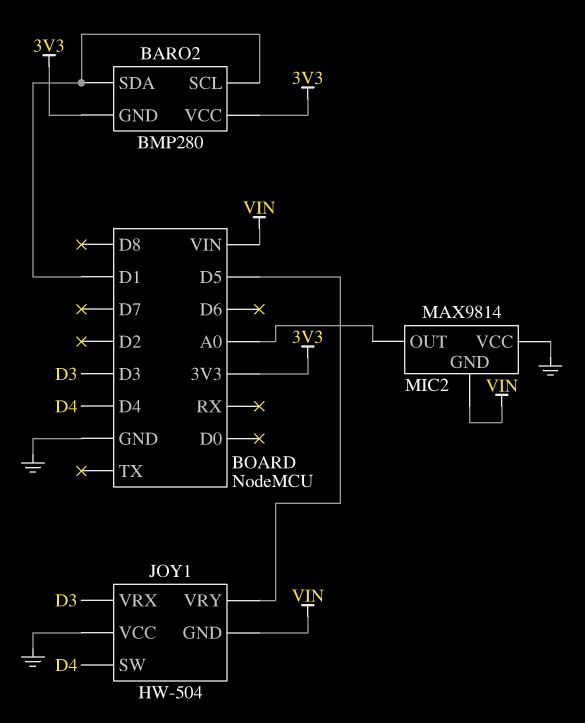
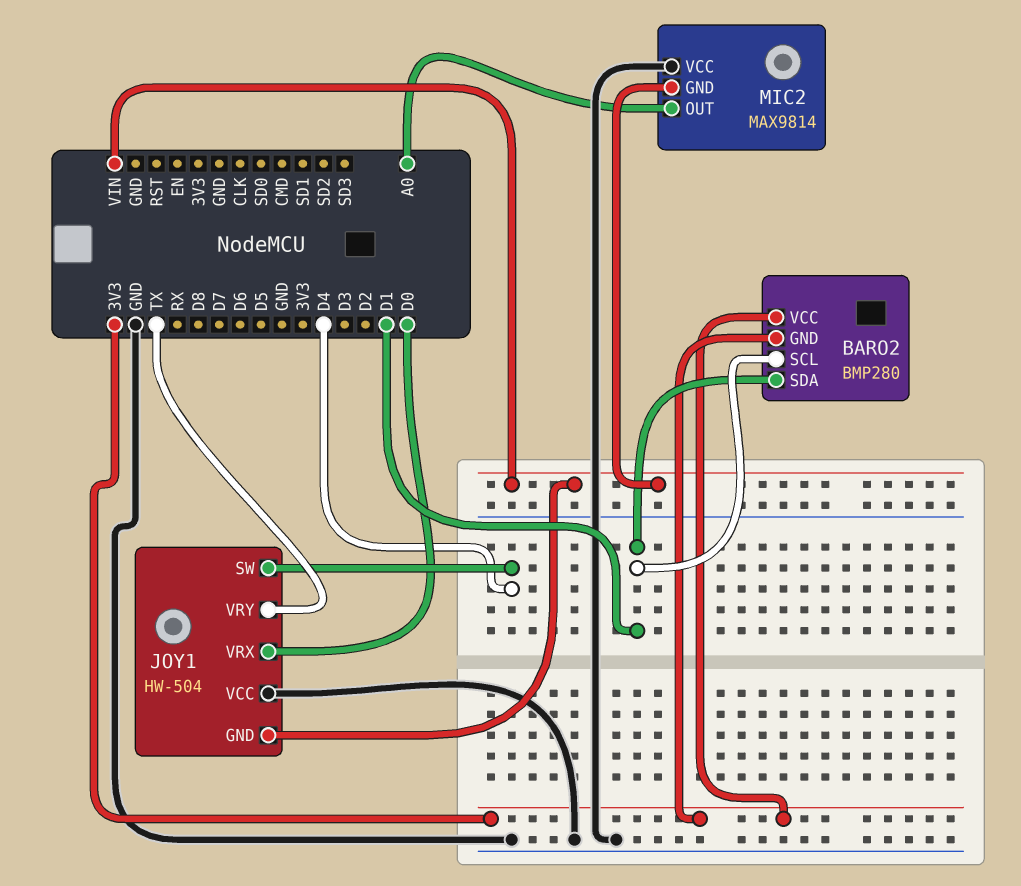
JOY1 pin VRX: D3 -> D0
JOY1 pin VRY: D5 -> TX

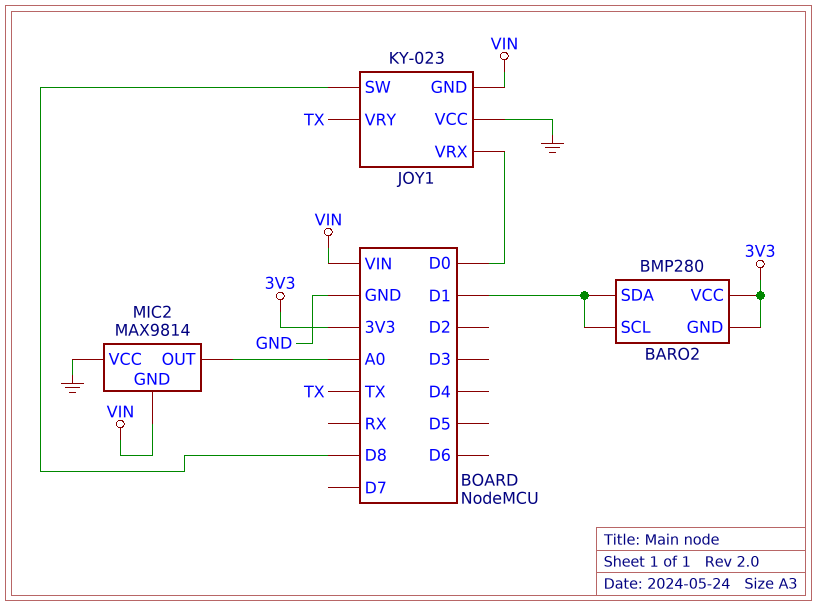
JOY1: HW-504 -> KY-023
JOY1 pin SW: D4 -> D8

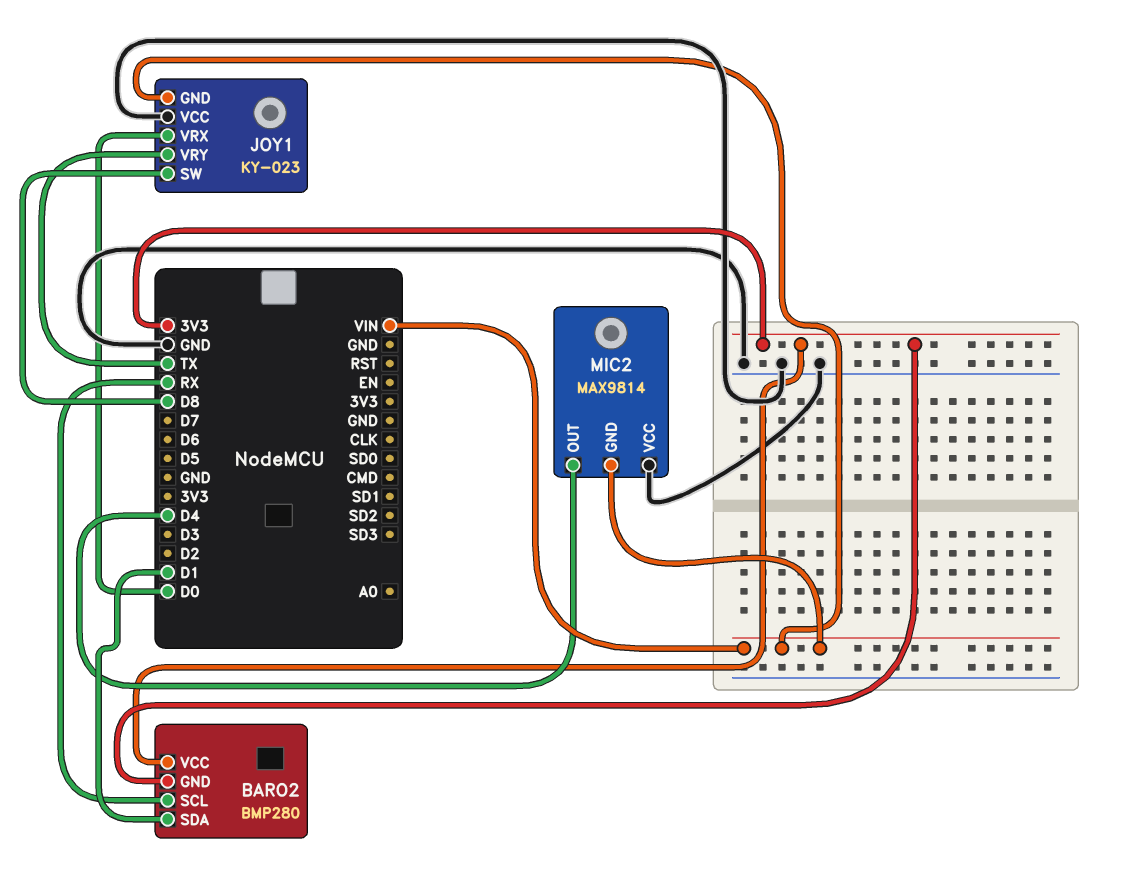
BARO2 pin SCL: D1 -> RX
MIC2 pin OUT: A0 -> D4

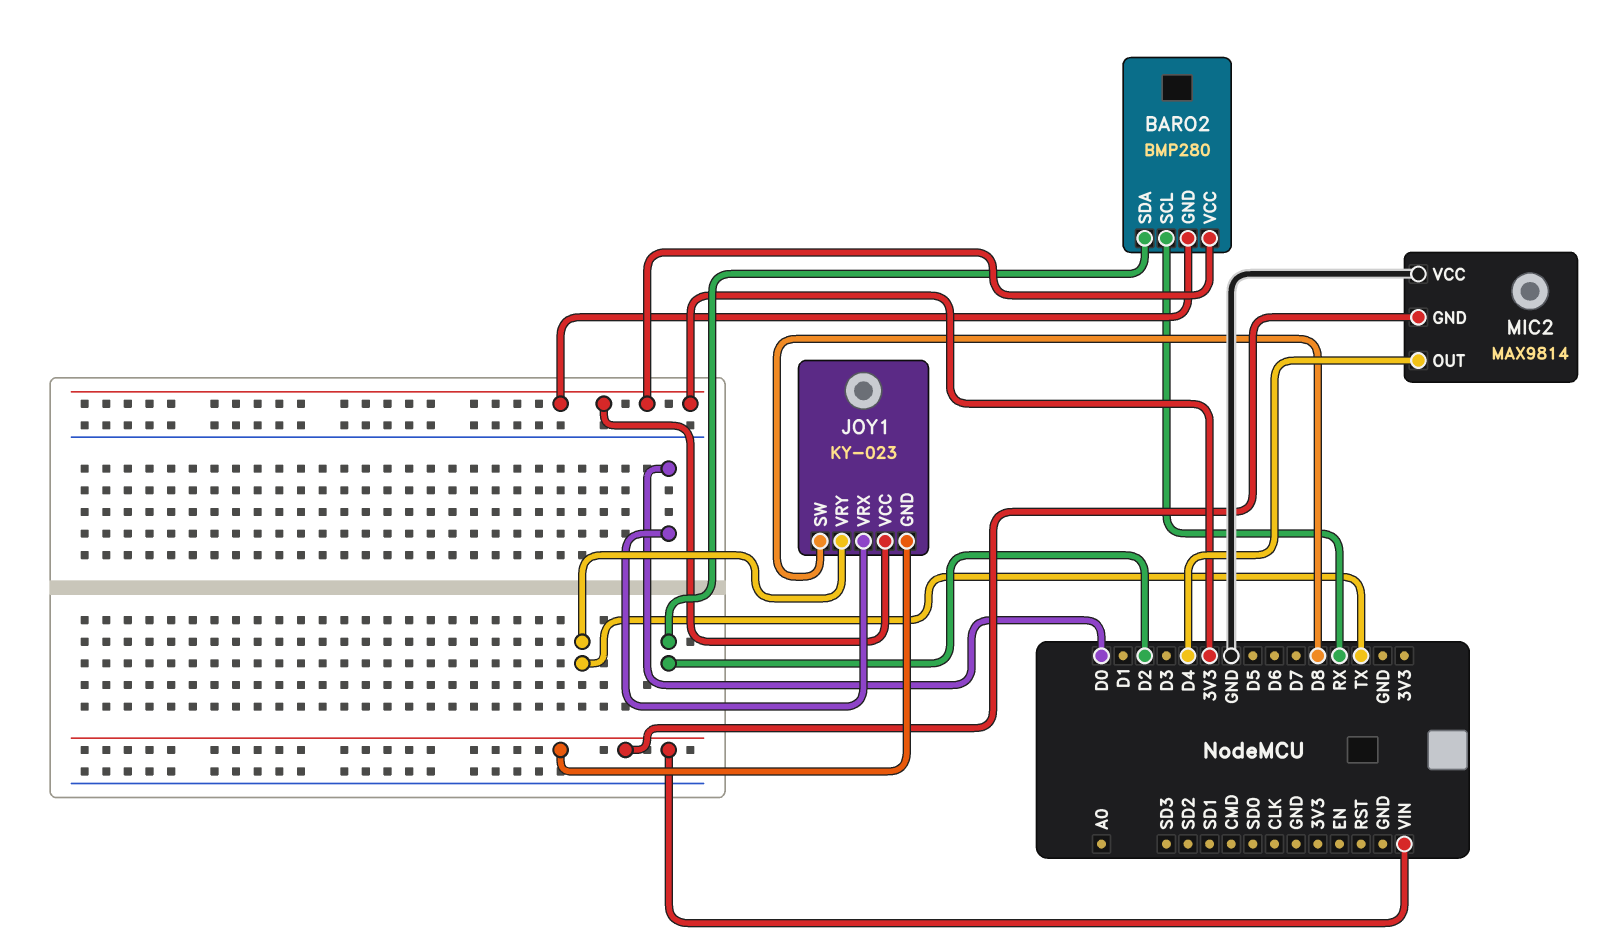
BARO2 pin SDA: D1 -> D2
JOY1 pin VCC: GND -> 3V3

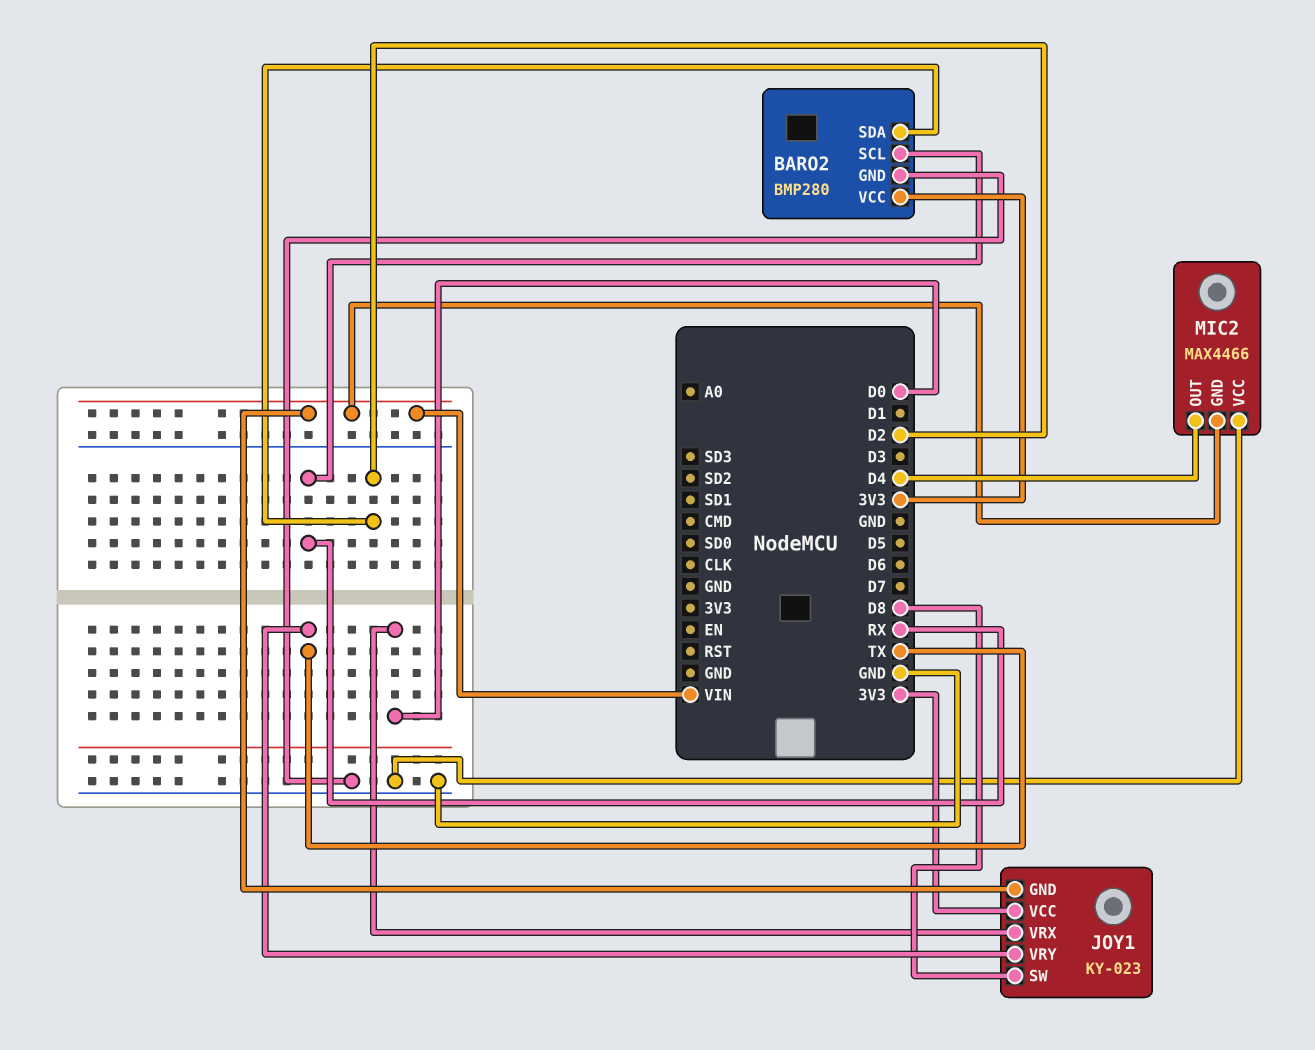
BARO2 pin GND: 3V3 -> GND
MIC2: MAX9814 -> MAX4466

